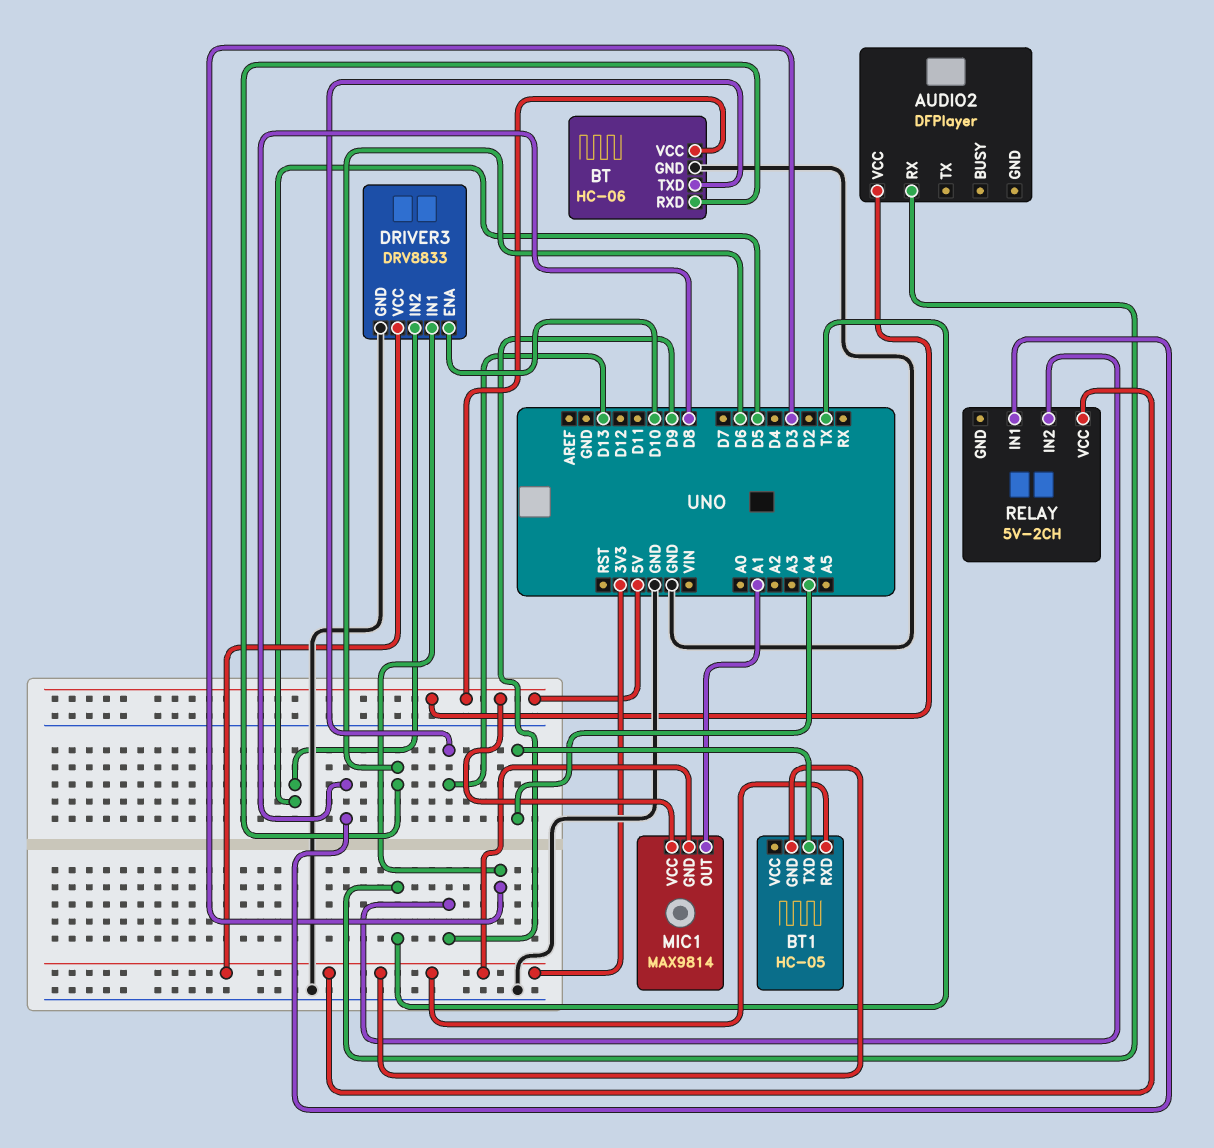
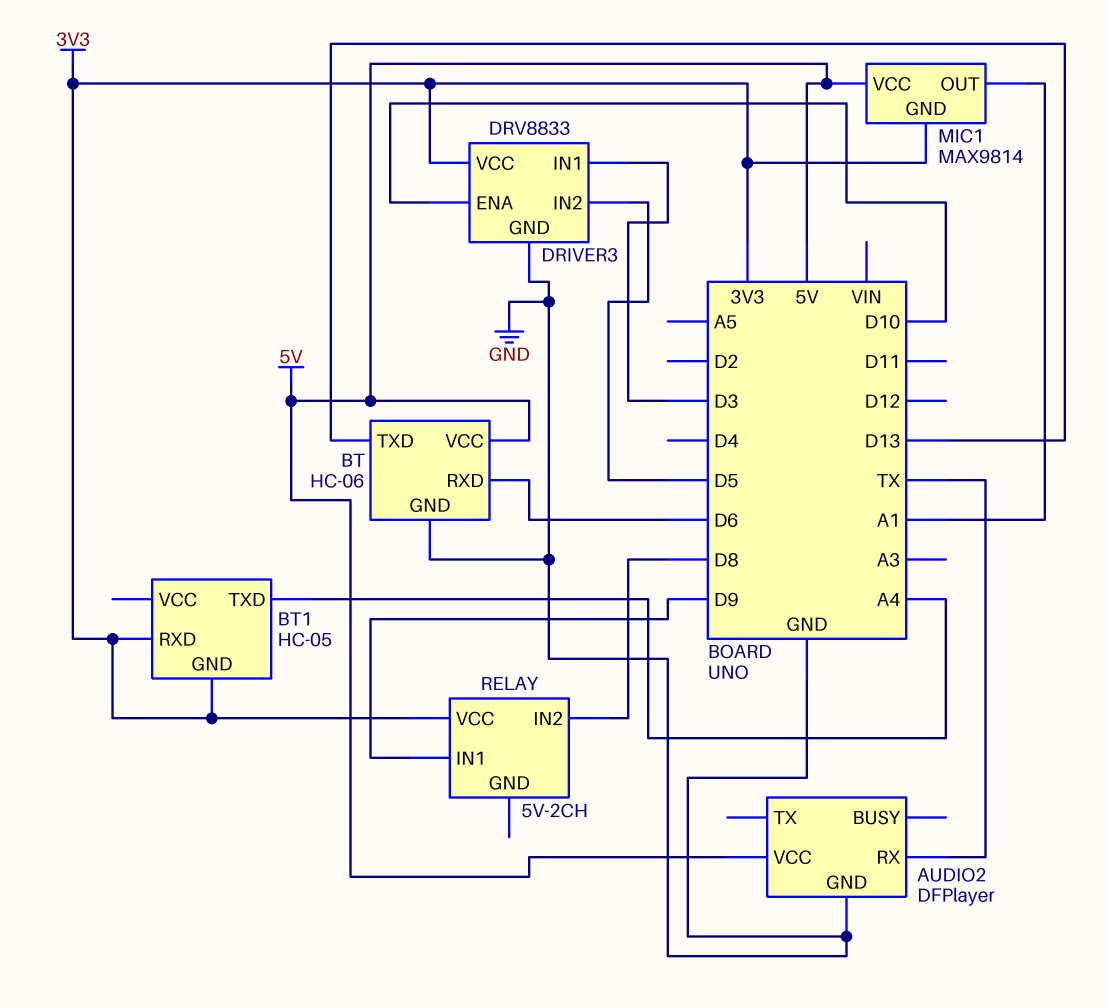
AUDIO2 pin GND: none -> GND
RELAY pin IN1: D8 -> D9
RELAY pin IN2: D9 -> D8

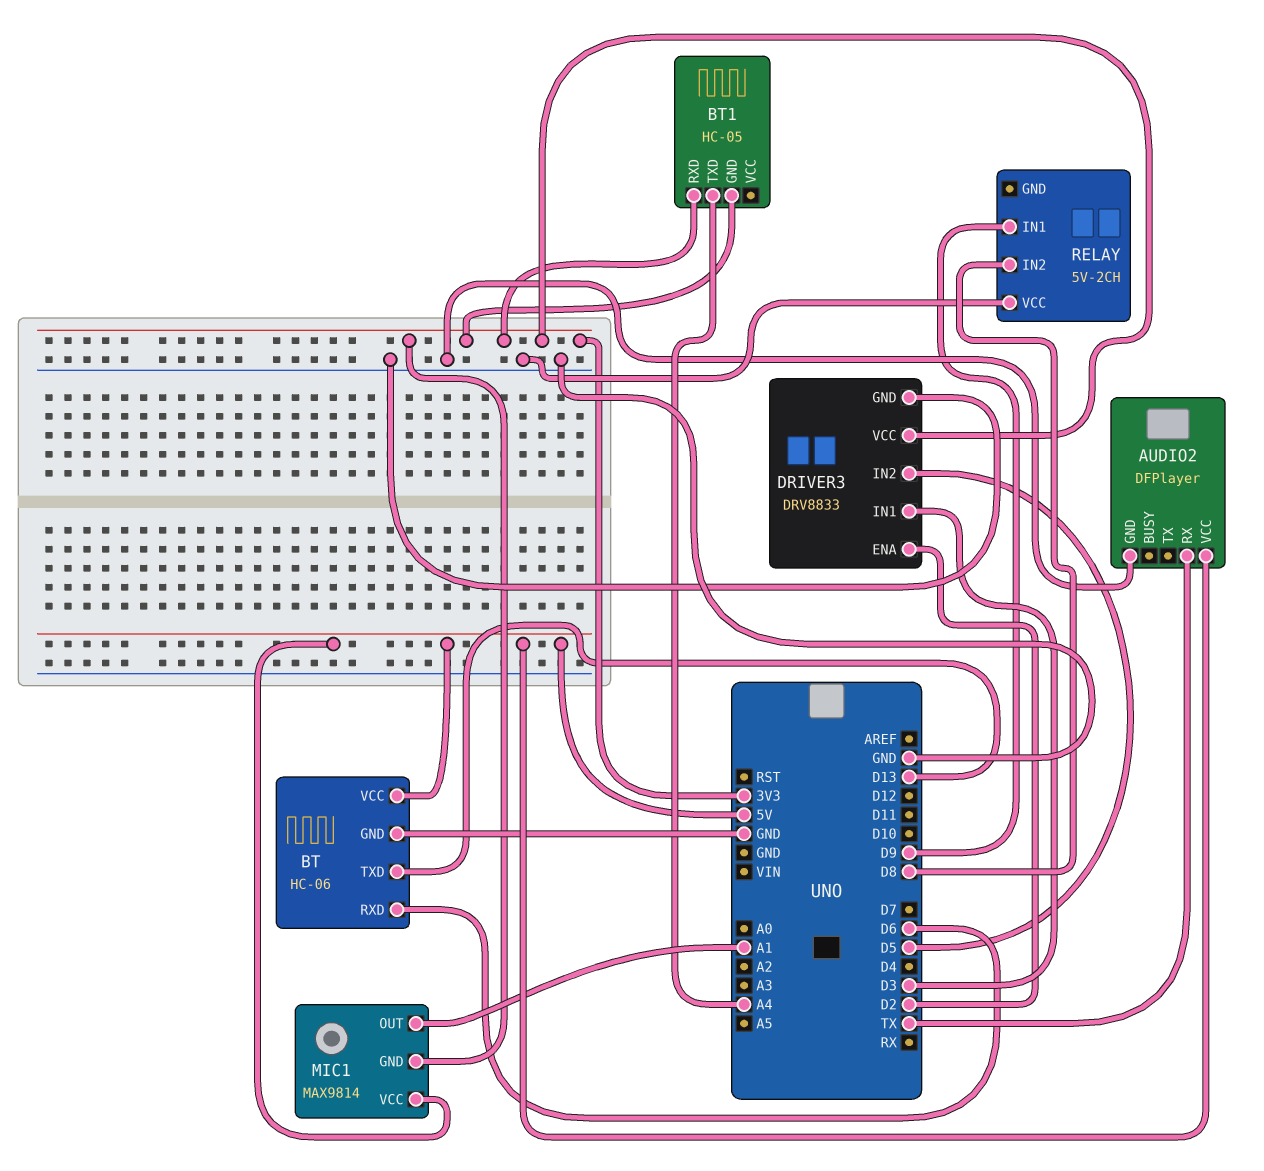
DRIVER3 pin ENA: D10 -> D2
RELAY pin VCC: 3V3 -> GND

